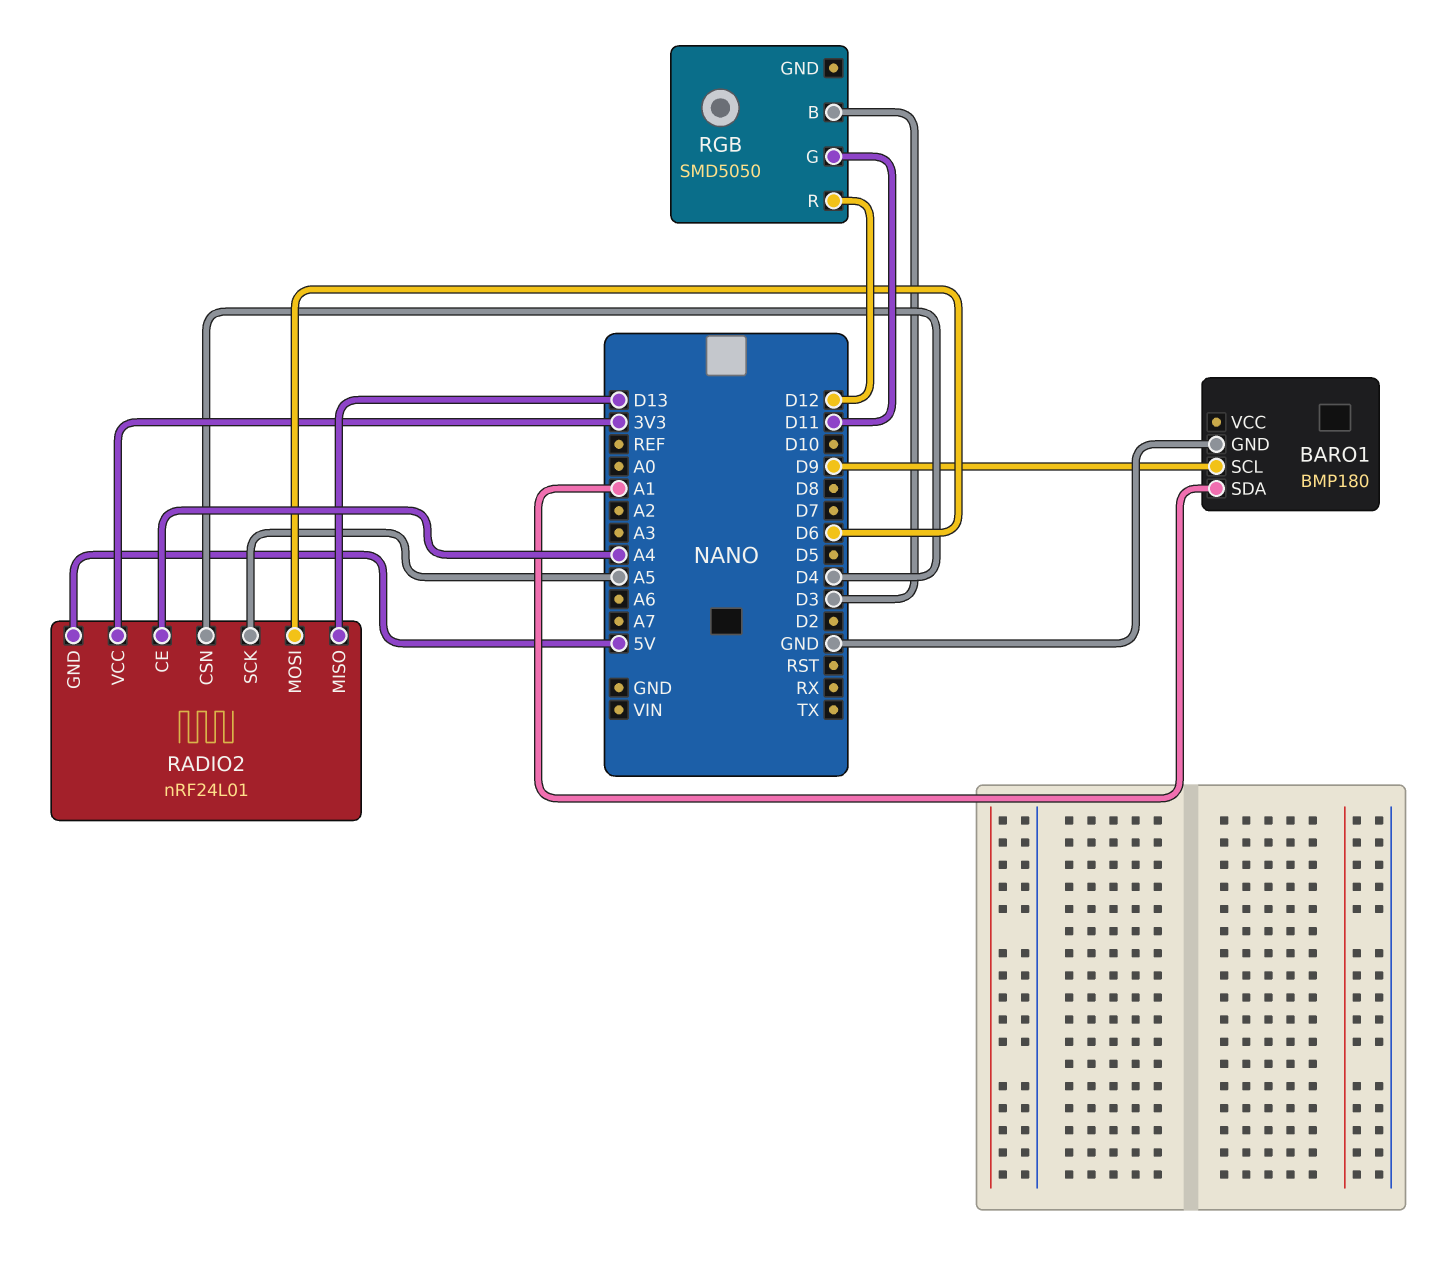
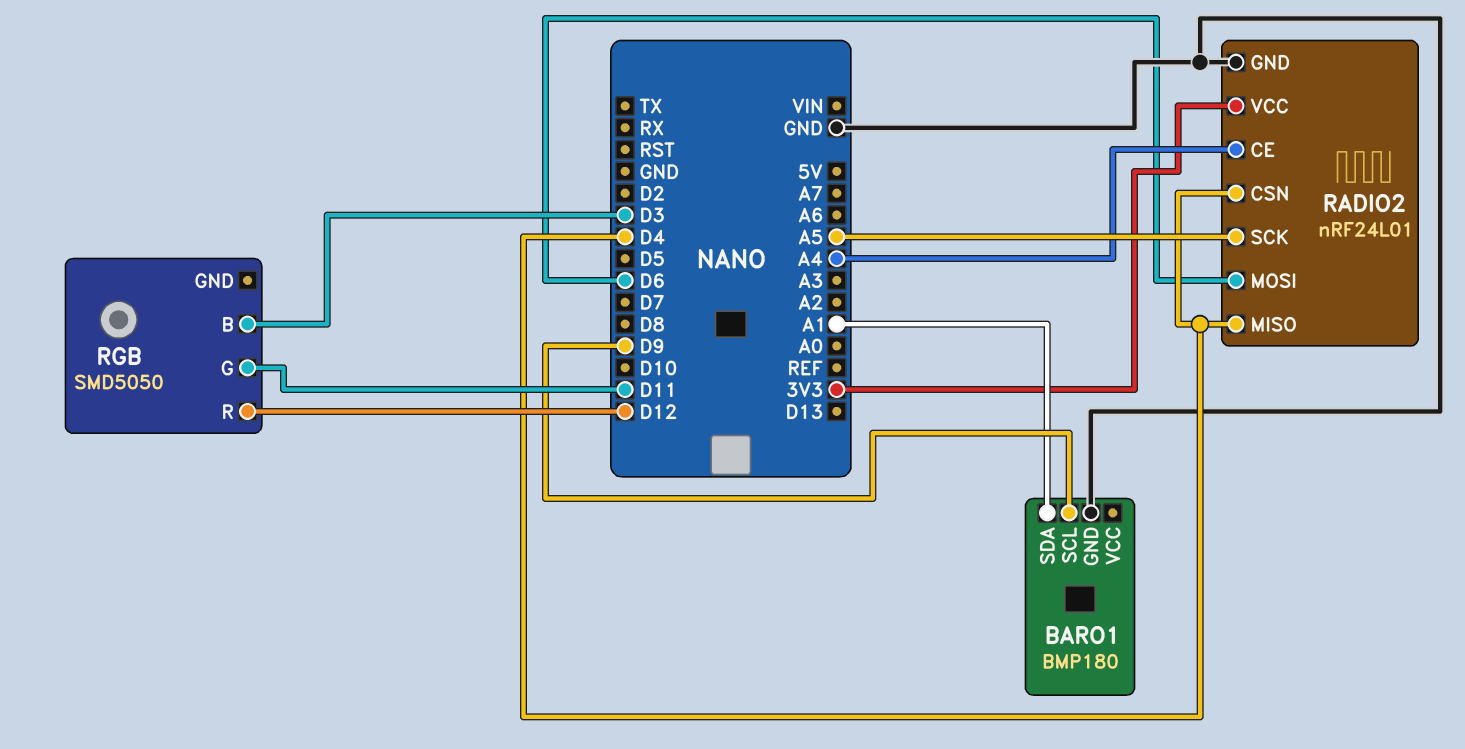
RADIO2 pin GND: 5V -> GND
RADIO2 pin MISO: D13 -> D4

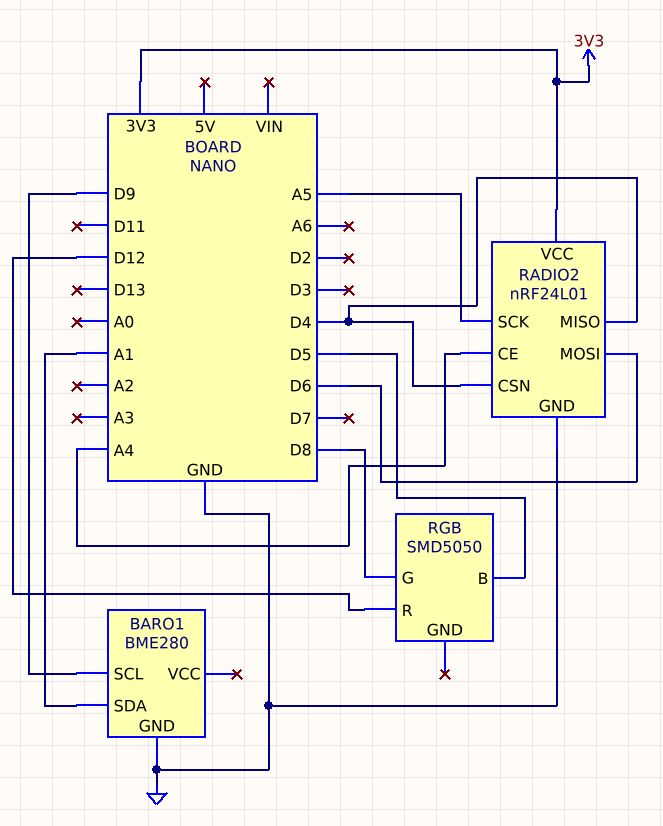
BARO1: BMP180 -> BME280
RGB pin B: D3 -> D5
RGB pin G: D11 -> D8

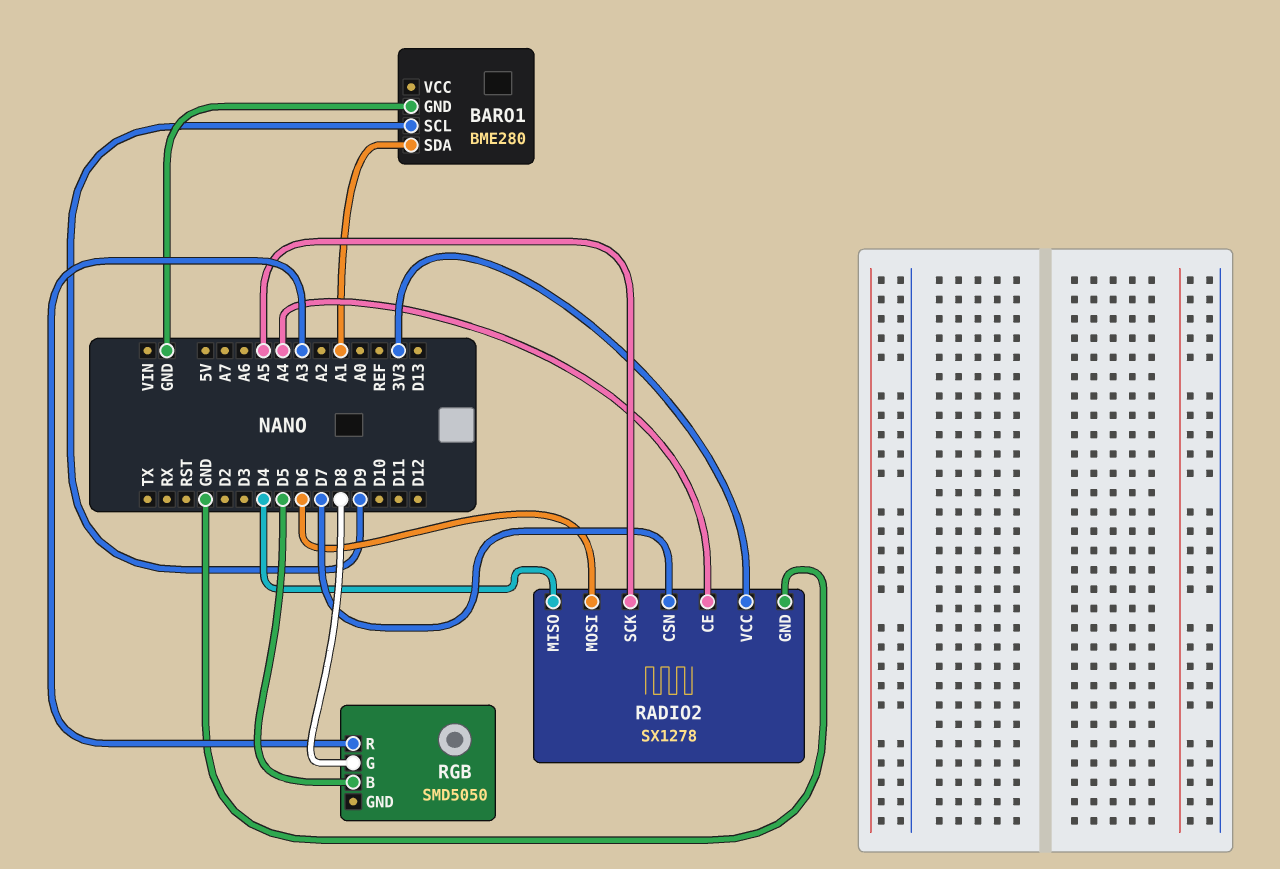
RADIO2: nRF24L01 -> SX1278
RADIO2 pin CSN: D4 -> D7
RGB pin R: D12 -> A3

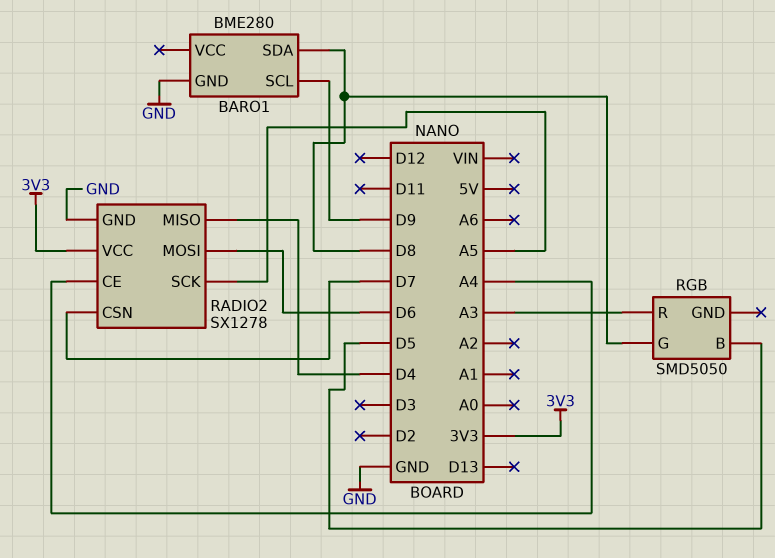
BARO1 pin SDA: A1 -> D8

